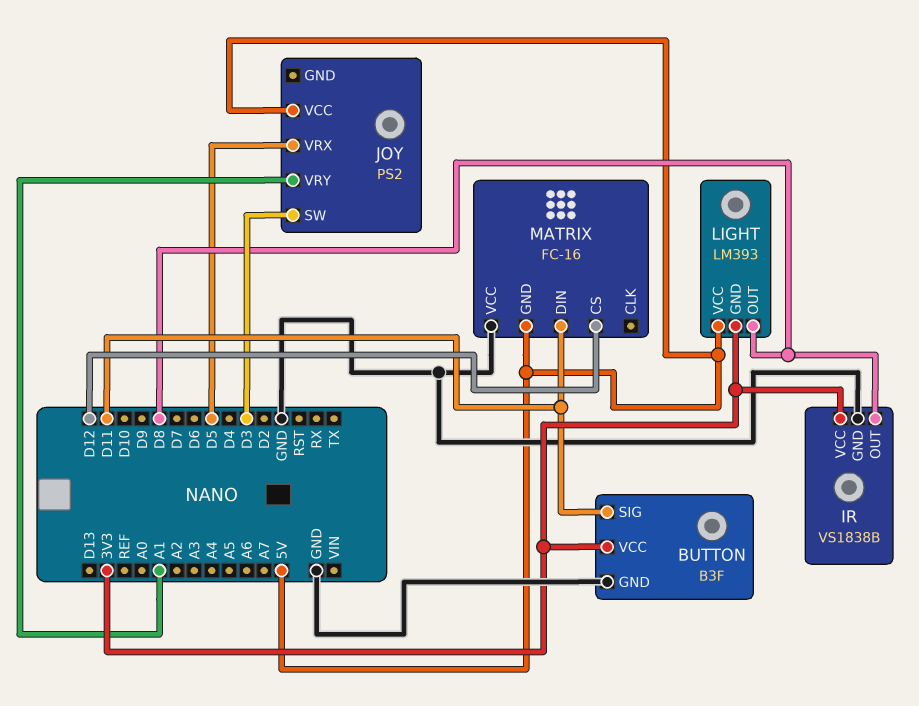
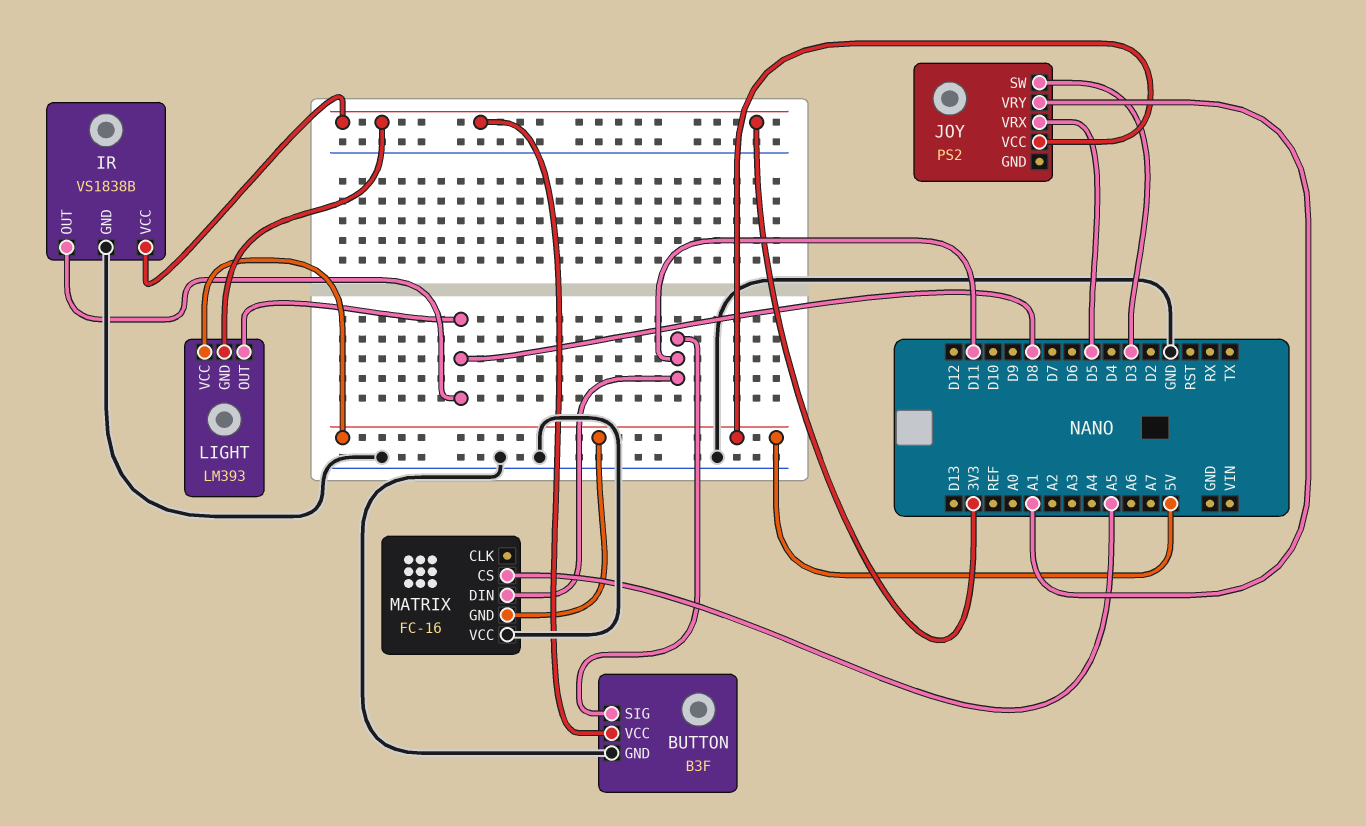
MATRIX pin CS: D12 -> A5

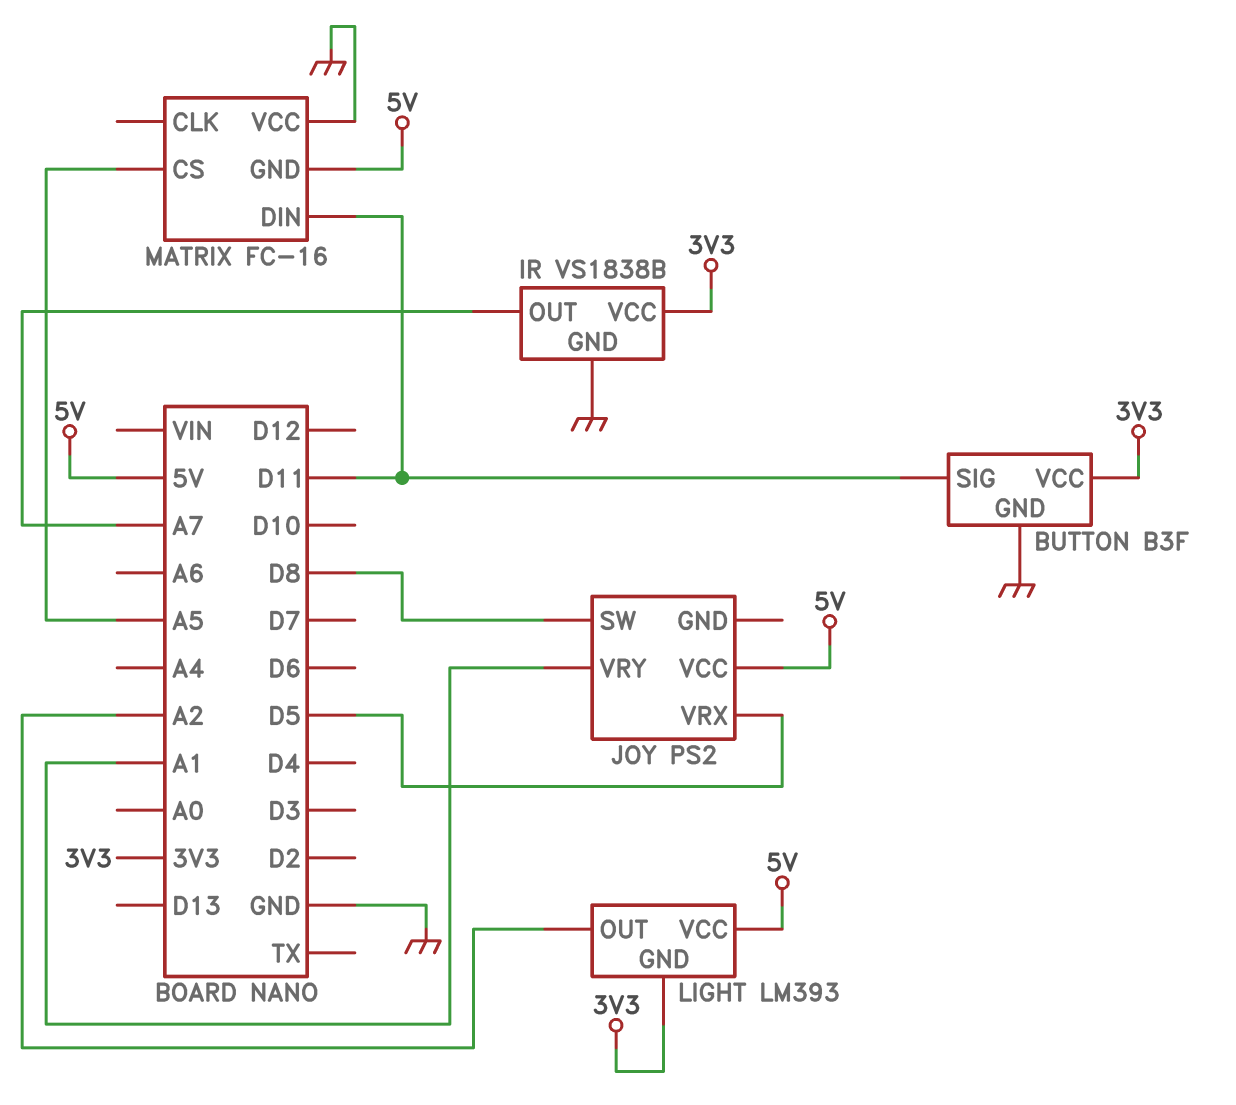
IR pin OUT: D8 -> A7
JOY pin SW: D3 -> D8
LIGHT pin OUT: D8 -> A2

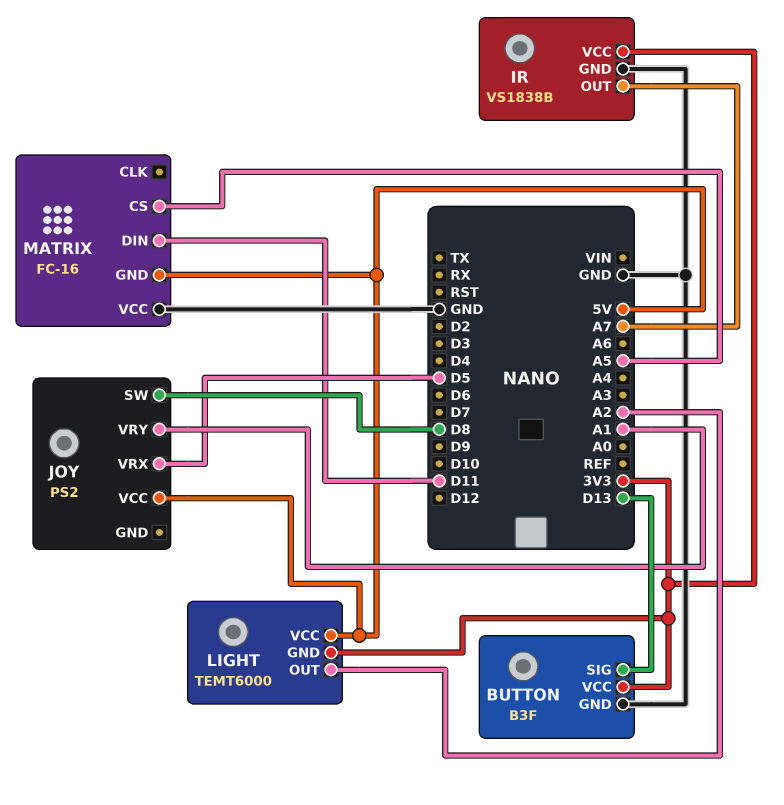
BUTTON pin SIG: D11 -> D13
LIGHT: LM393 -> TEMT6000

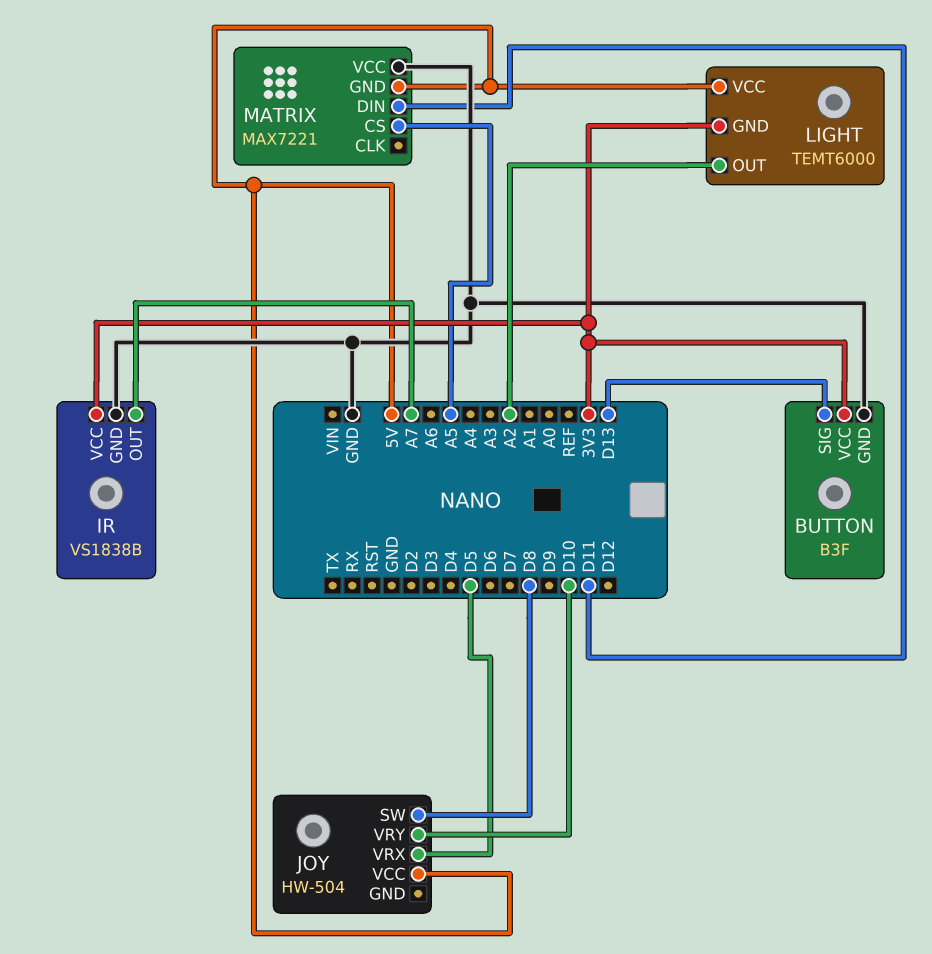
JOY: PS2 -> HW-504
JOY pin VRY: A1 -> D10
MATRIX: FC-16 -> MAX7221

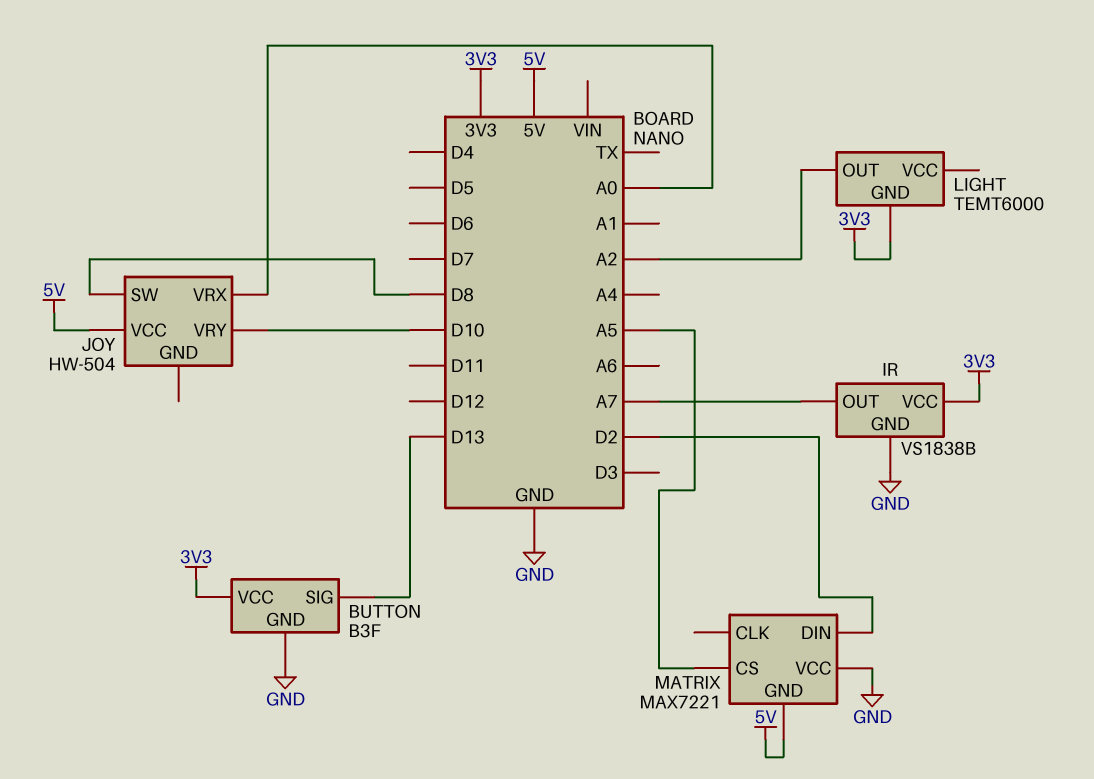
JOY pin VRX: D5 -> A0
LIGHT pin VCC: 5V -> none
MATRIX pin DIN: D11 -> D2

